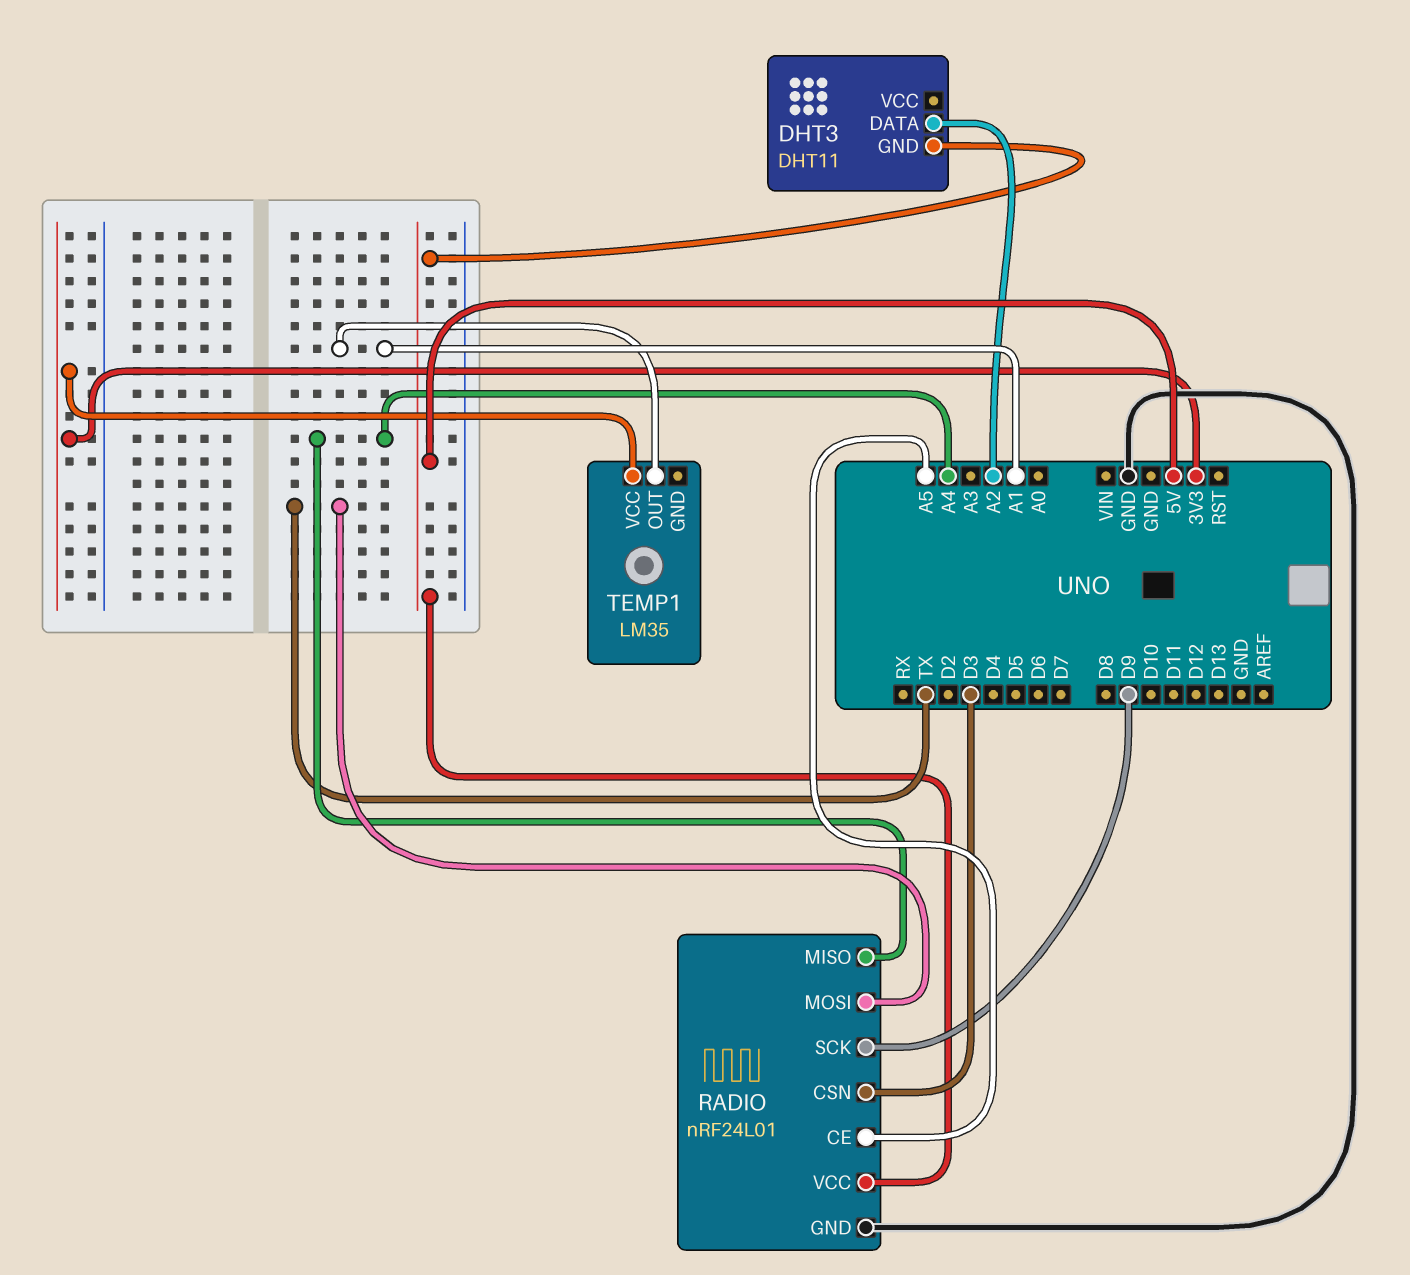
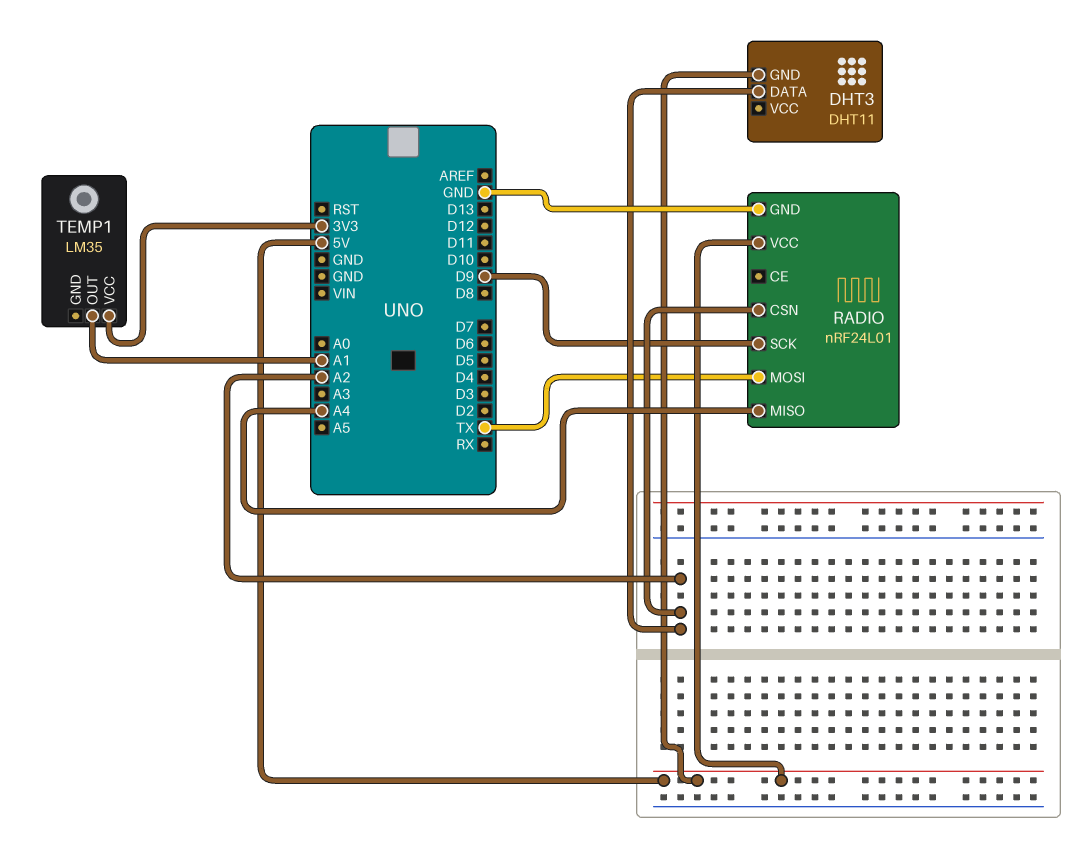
RADIO pin CE: A5 -> none
RADIO pin CSN: D3 -> A2

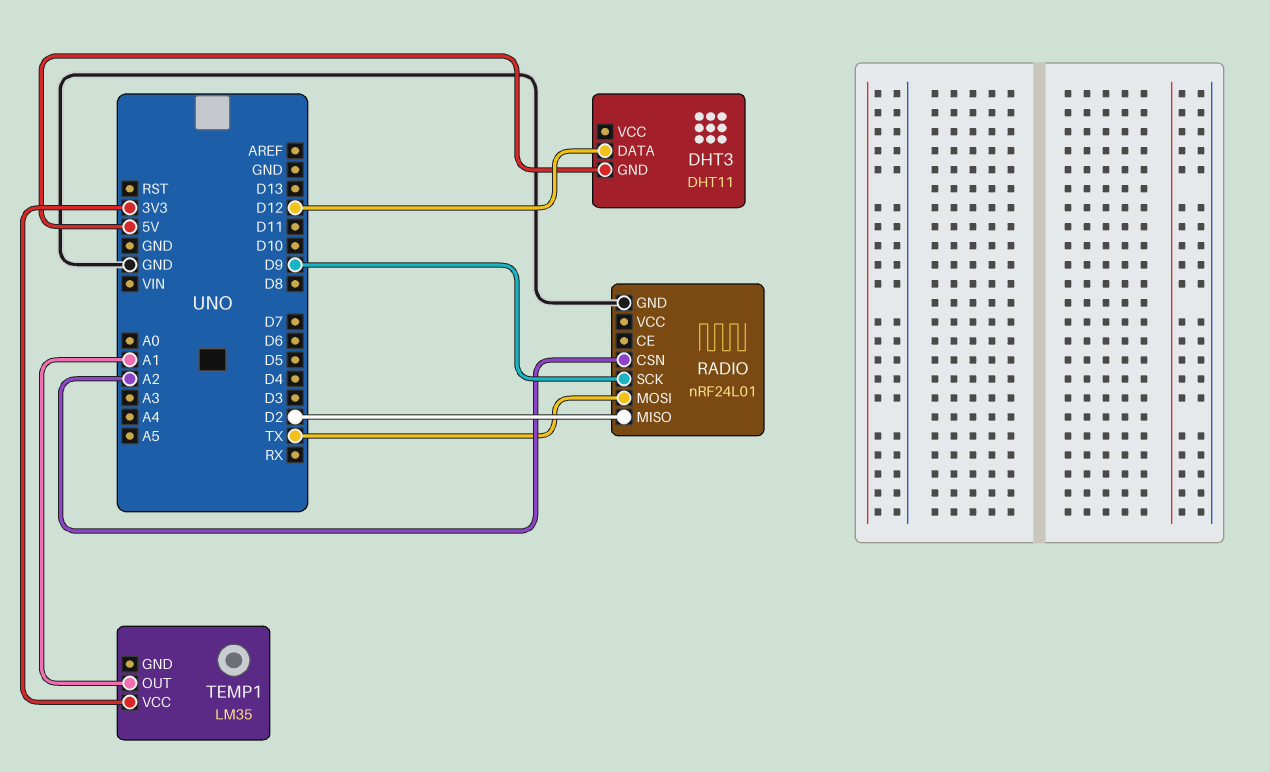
DHT3 pin DATA: A2 -> D12
RADIO pin MISO: A4 -> D2
RADIO pin VCC: 5V -> none

